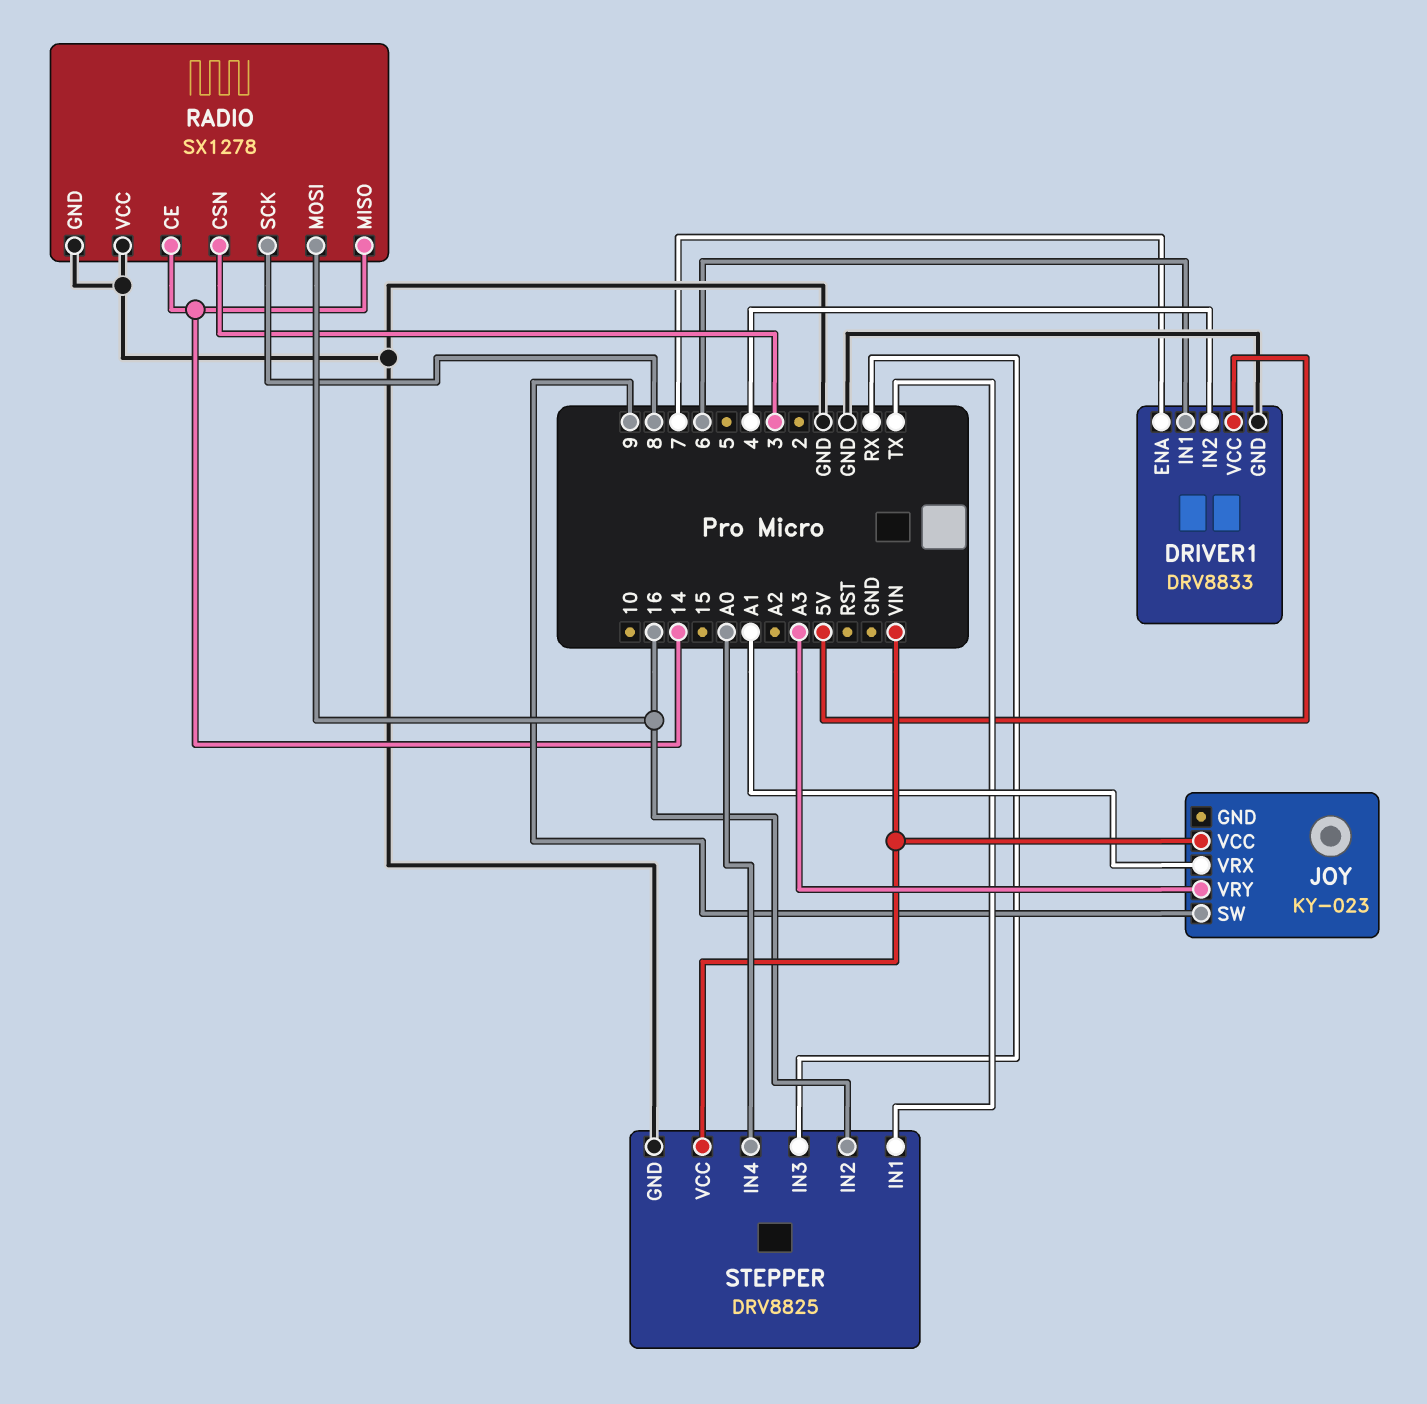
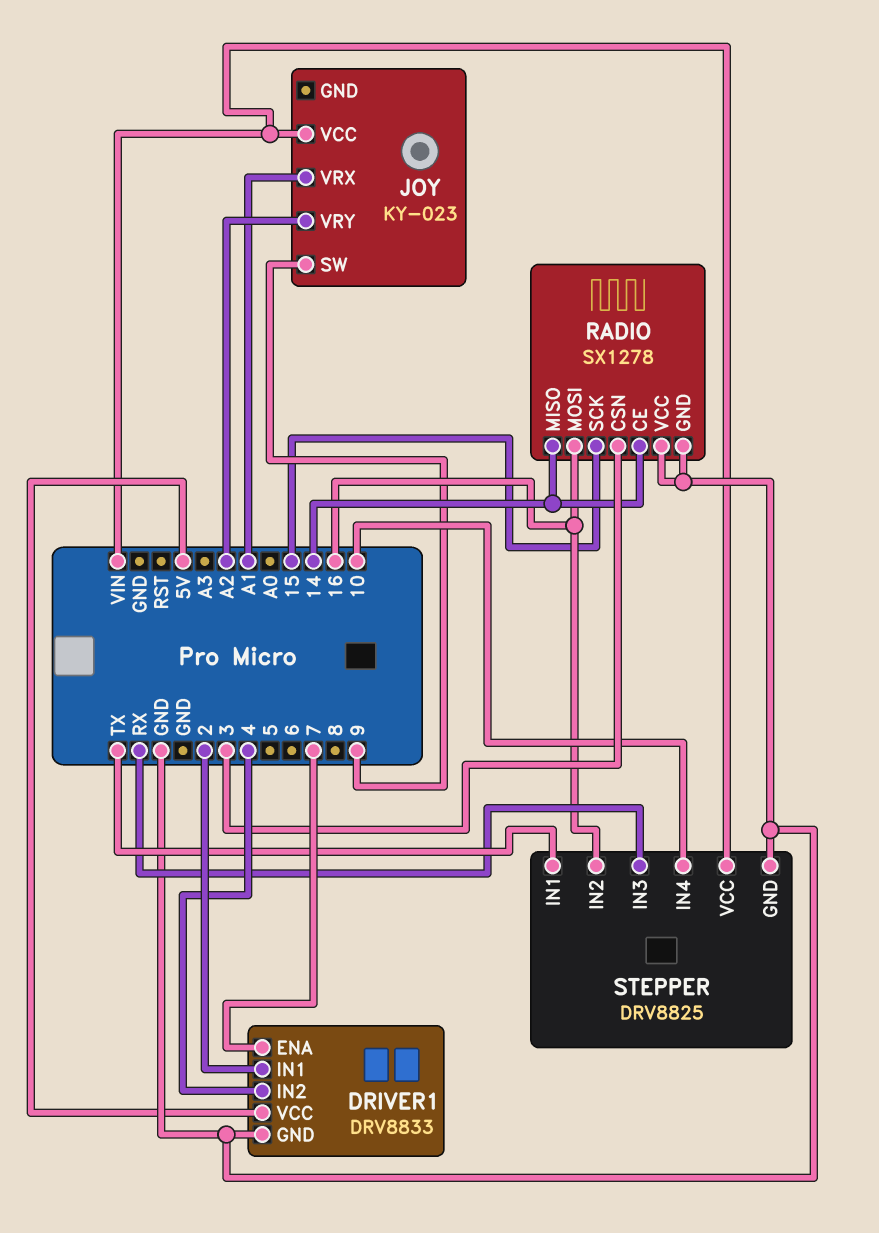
DRIVER1 pin IN1: 6 -> 2
JOY pin VRY: A3 -> A2
RADIO pin SCK: 8 -> 15
STEPPER pin IN4: A0 -> 10

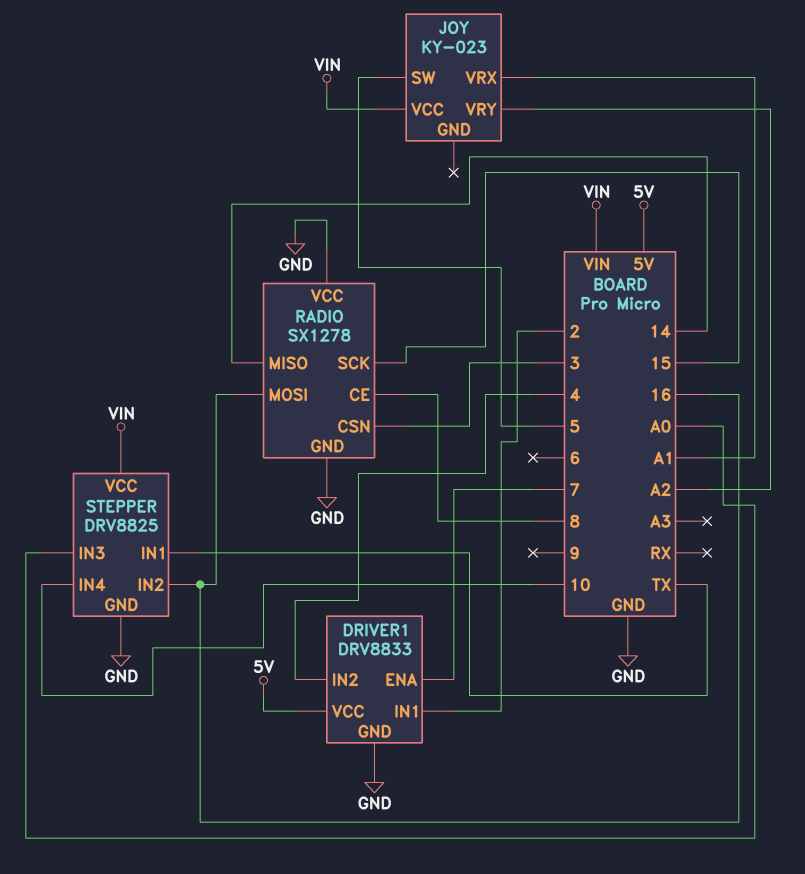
JOY pin SW: 9 -> 5
RADIO pin CE: 14 -> 8
STEPPER pin IN3: RX -> A0

